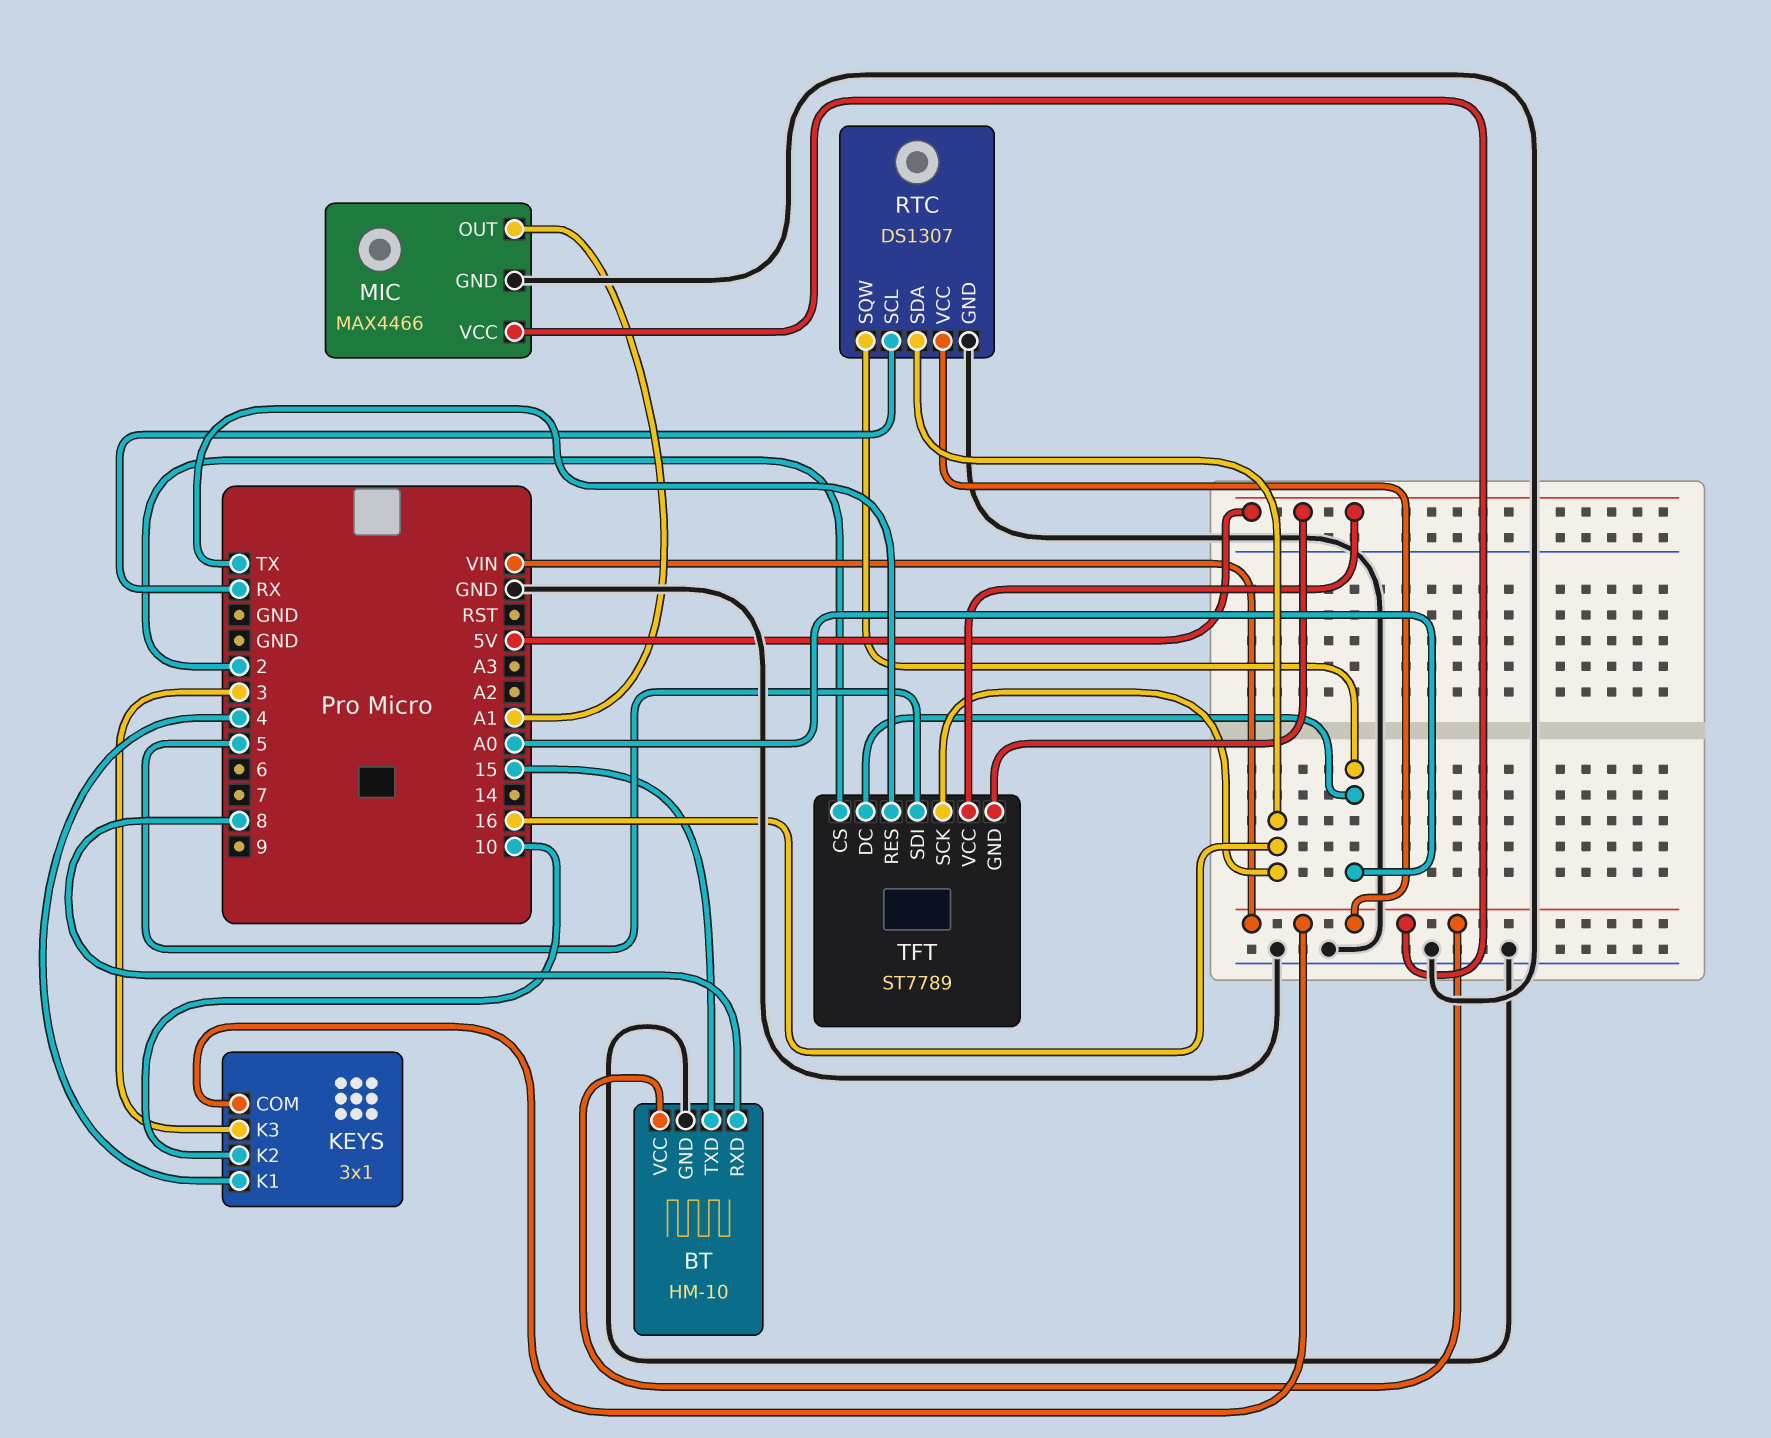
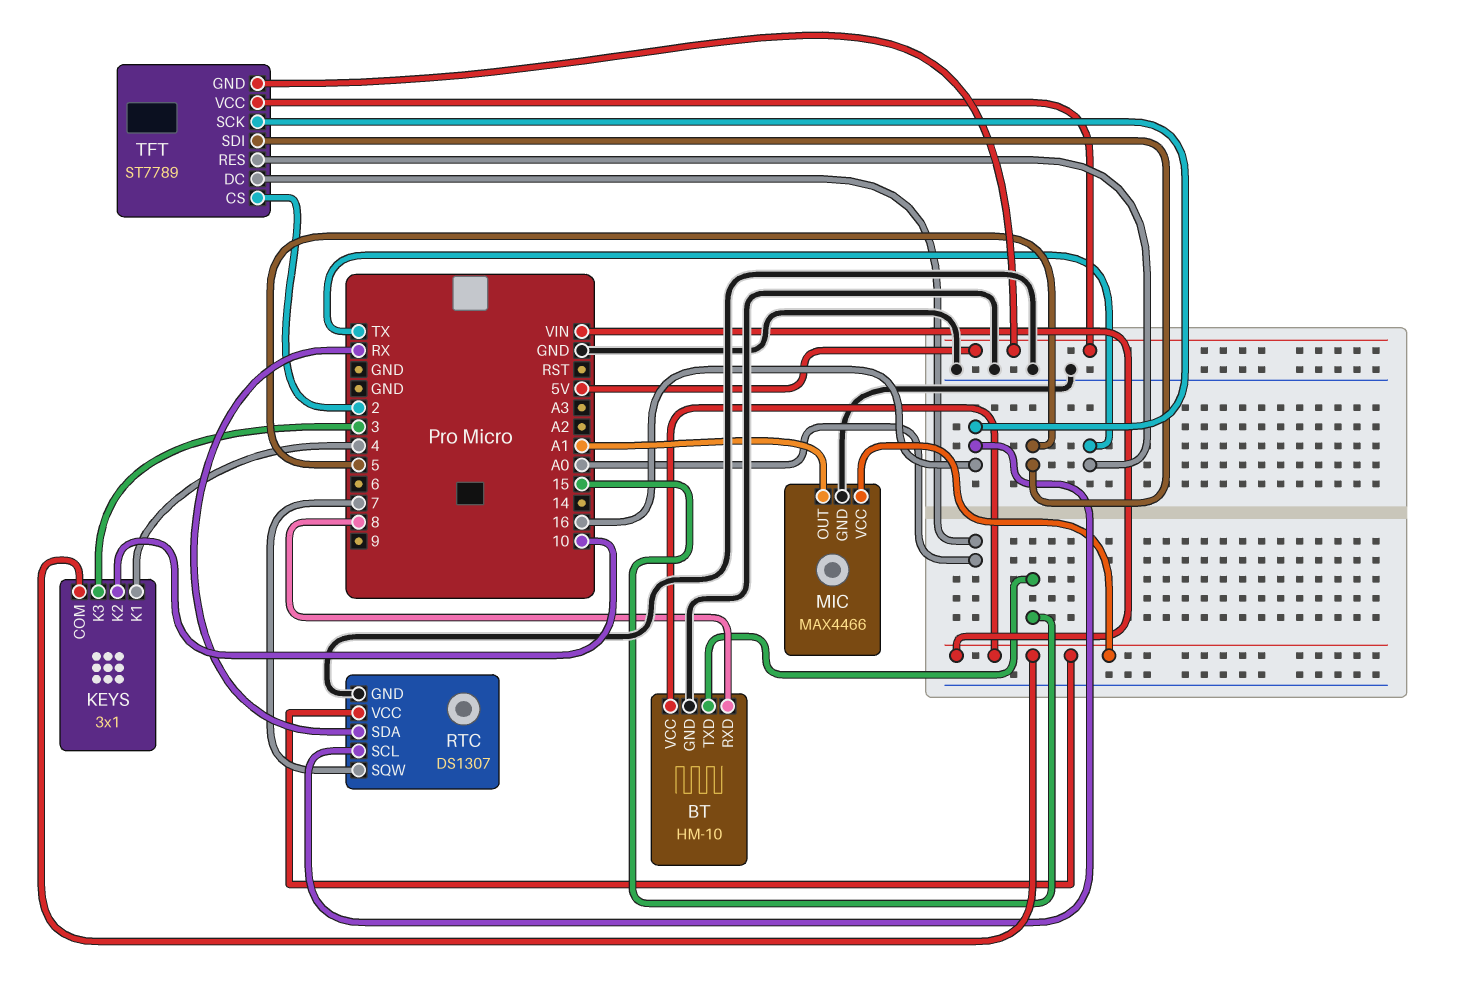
RTC pin SCL: RX -> 16
RTC pin SDA: 16 -> RX
RTC pin SQW: A0 -> 7

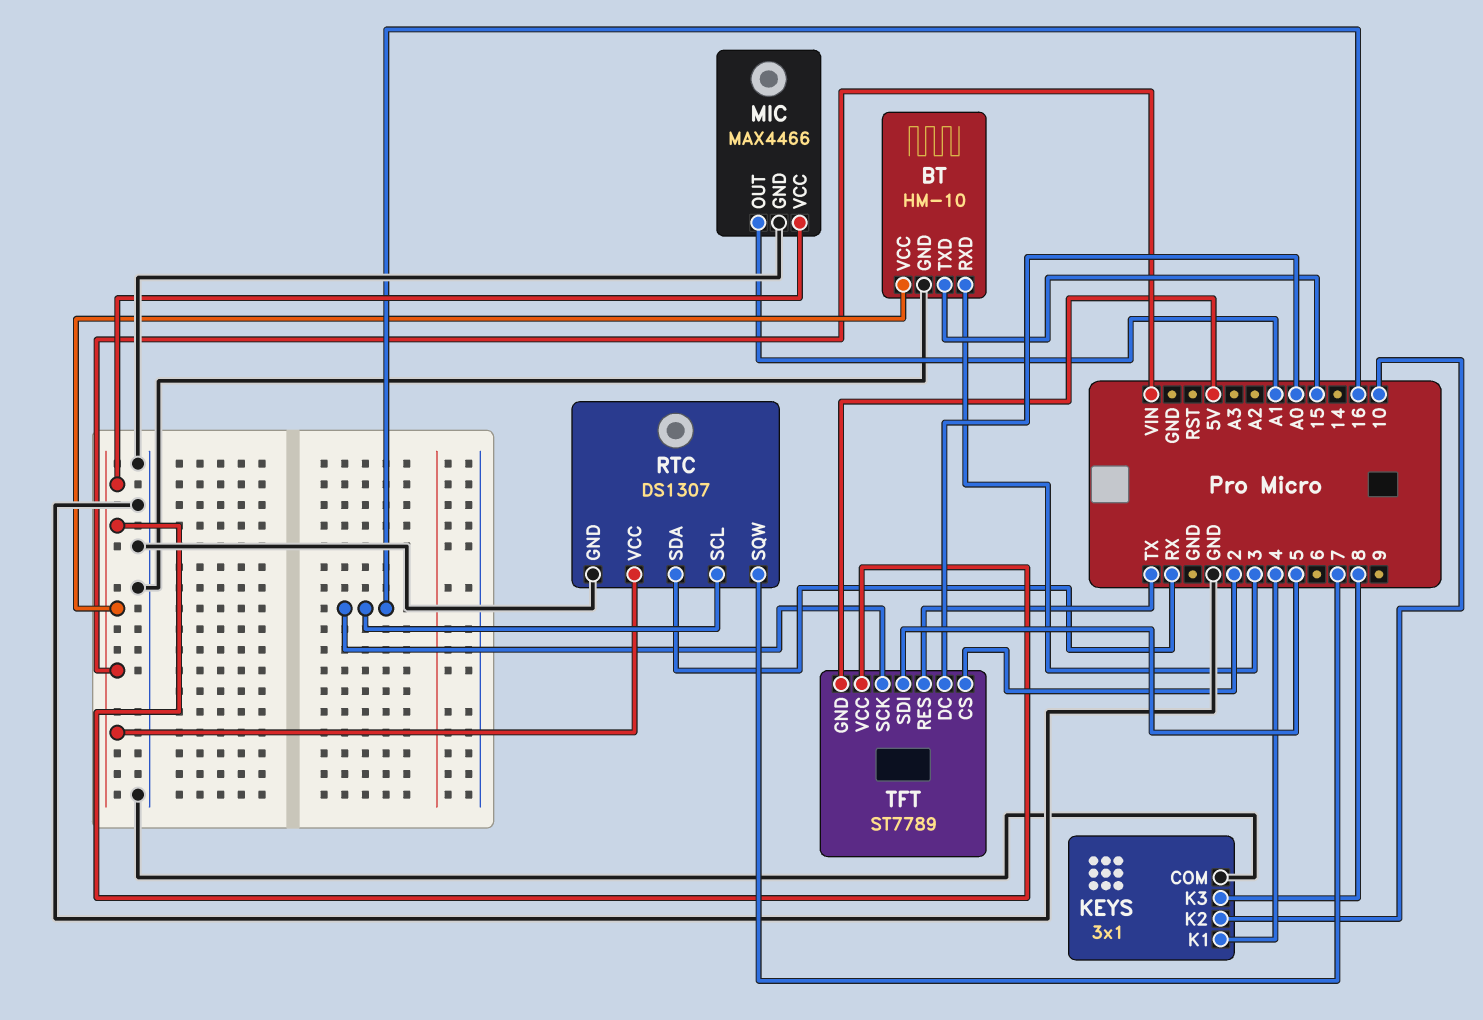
BT pin RXD: 8 -> 3
KEYS pin COM: VIN -> GND
KEYS pin K3: 3 -> 8
TFT pin VCC: 5V -> VIN

